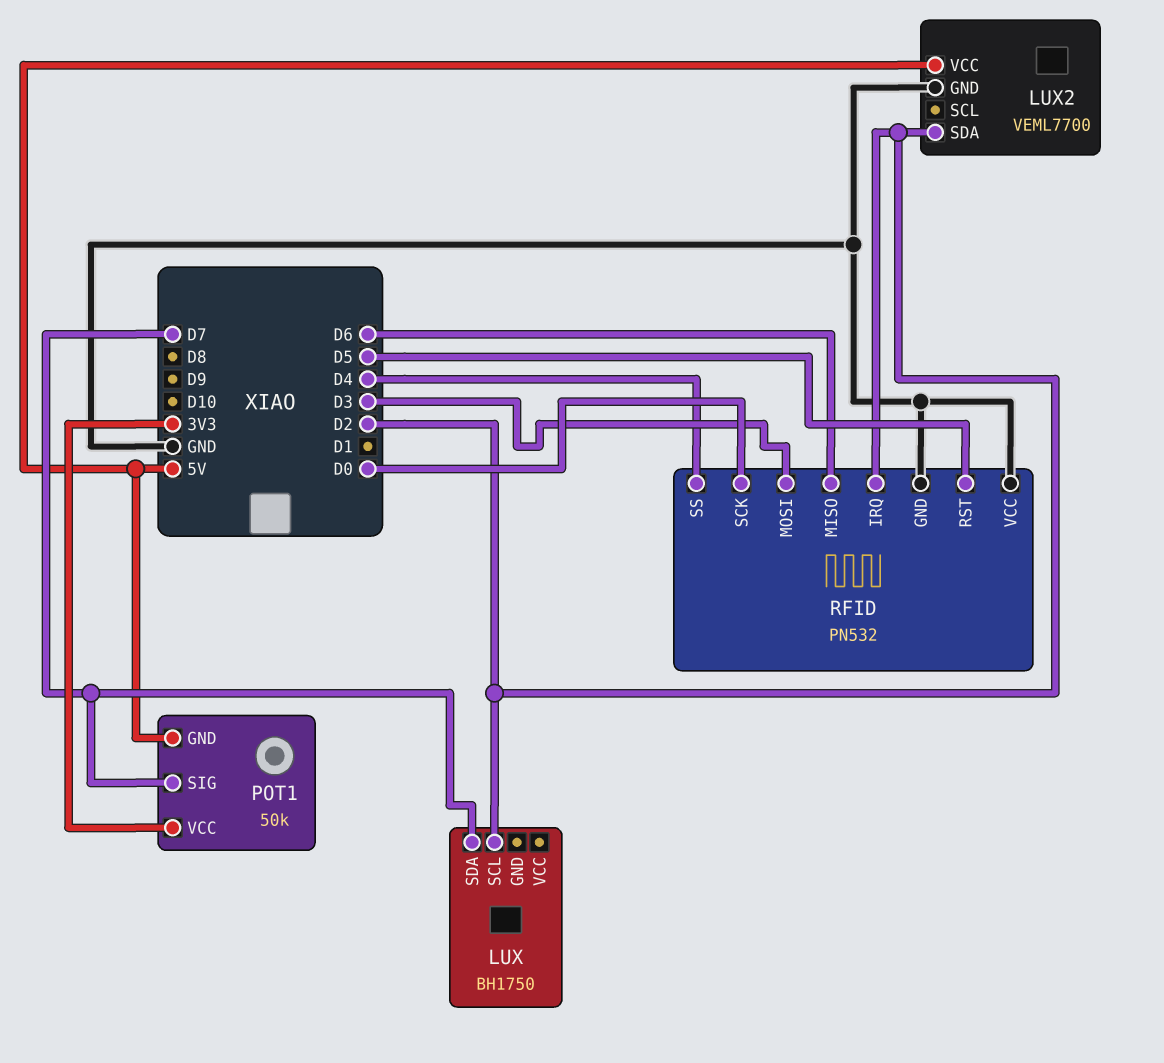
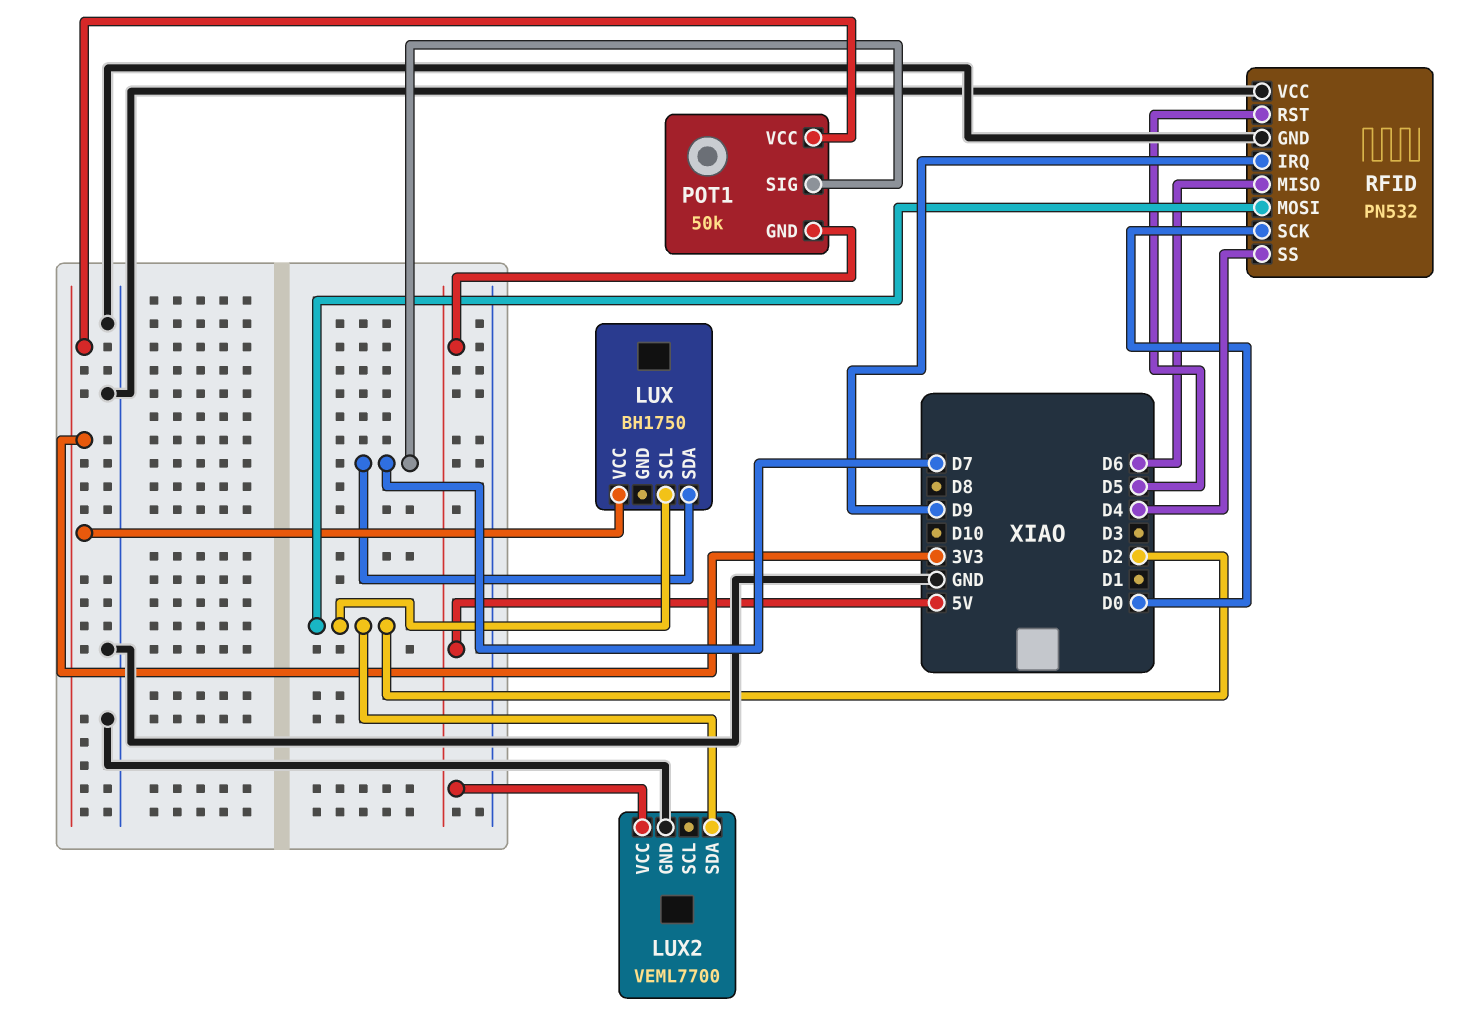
LUX pin VCC: none -> 3V3
RFID pin IRQ: D2 -> D9
RFID pin MOSI: D3 -> D2

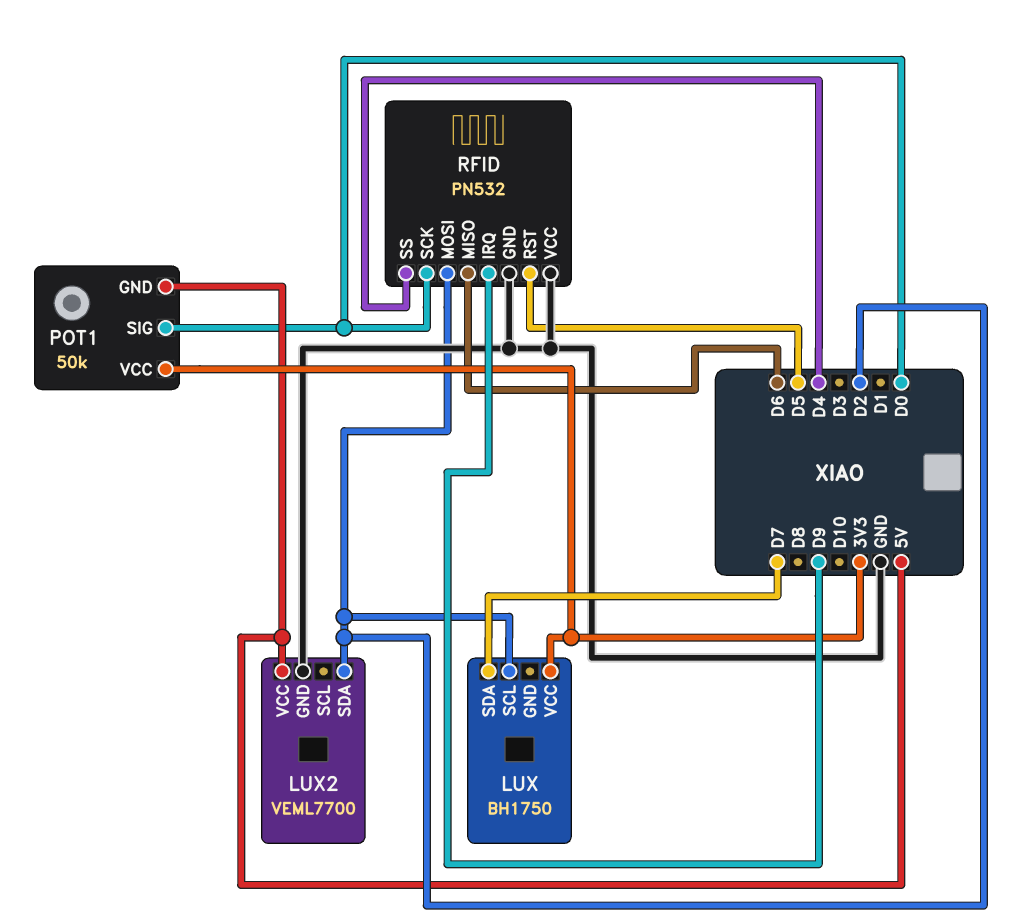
POT1 pin SIG: D7 -> D0

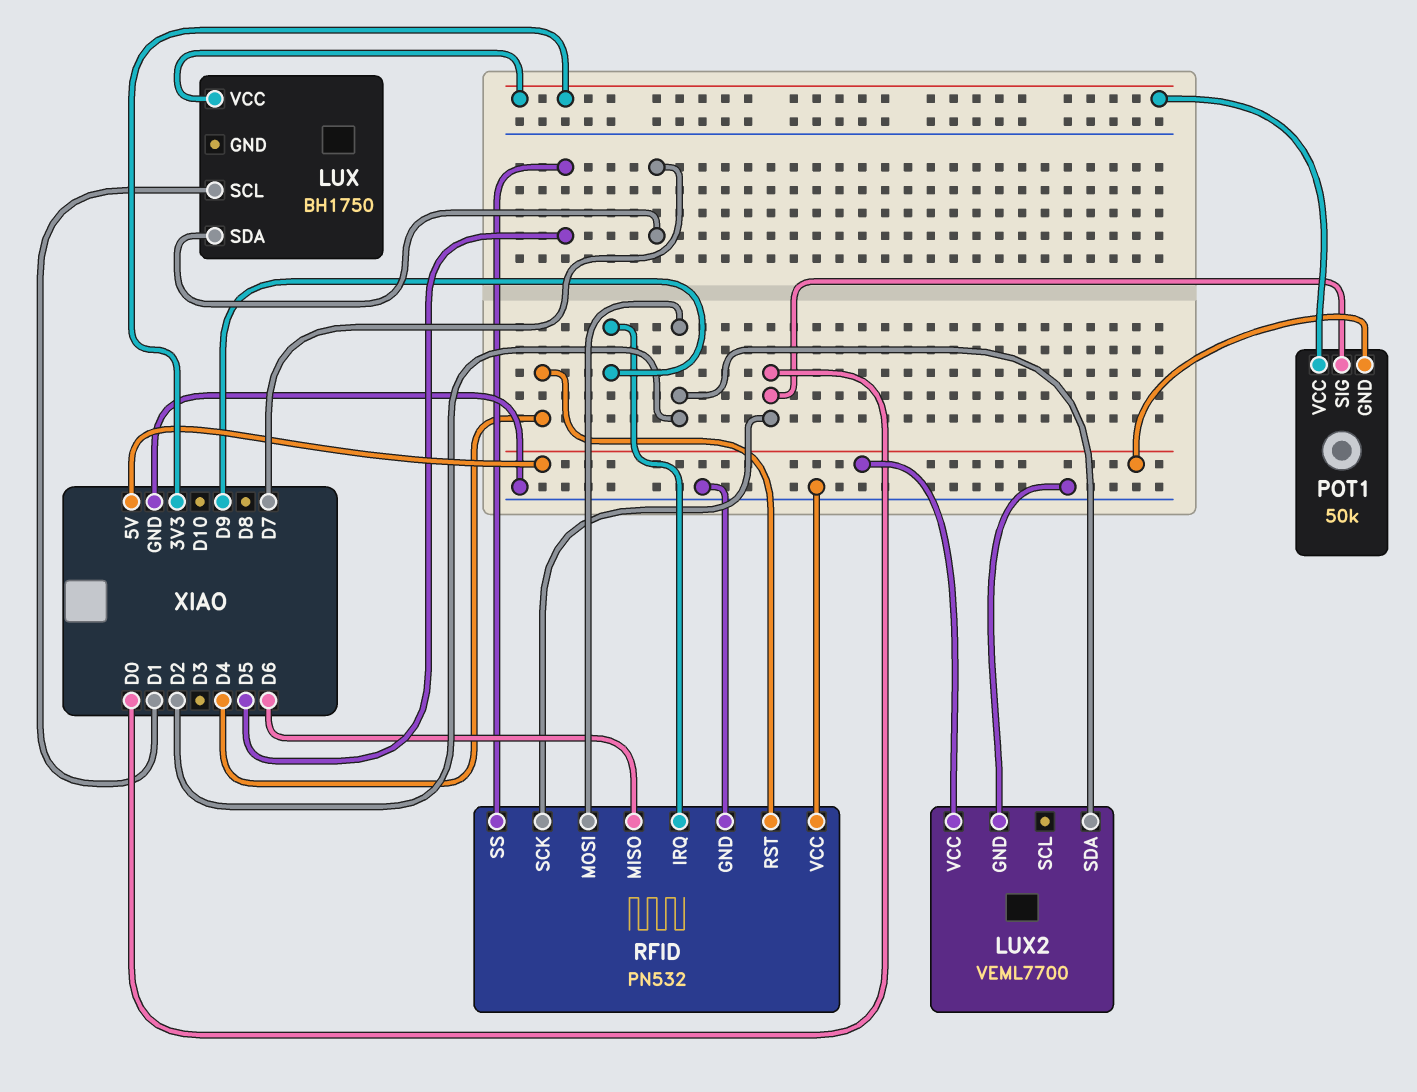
LUX pin SCL: D2 -> D1
RFID pin RST: D5 -> D4
RFID pin SS: D4 -> D5

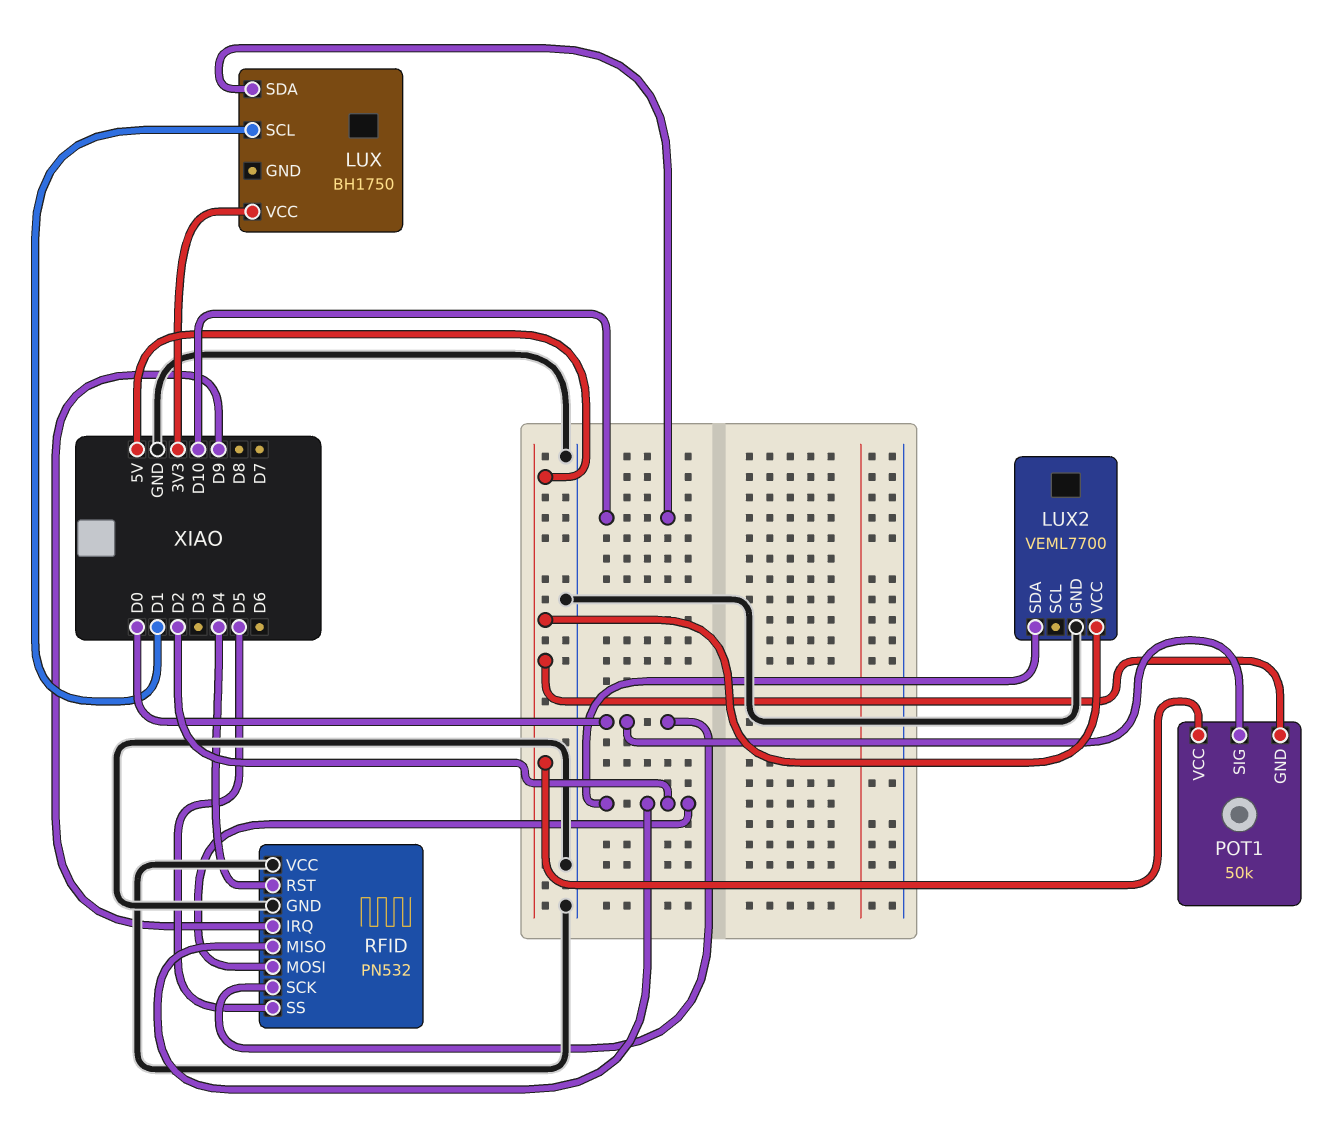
LUX pin SDA: D7 -> D10
POT1 pin VCC: 3V3 -> 5V
RFID pin MISO: D6 -> D2

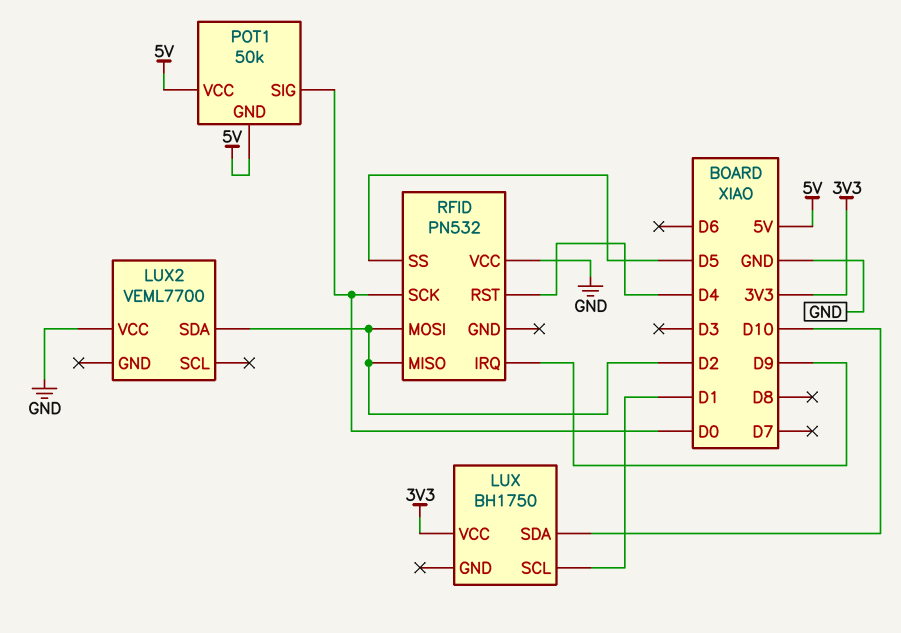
LUX2 pin GND: GND -> none
LUX2 pin VCC: 5V -> GND
RFID pin GND: GND -> none

